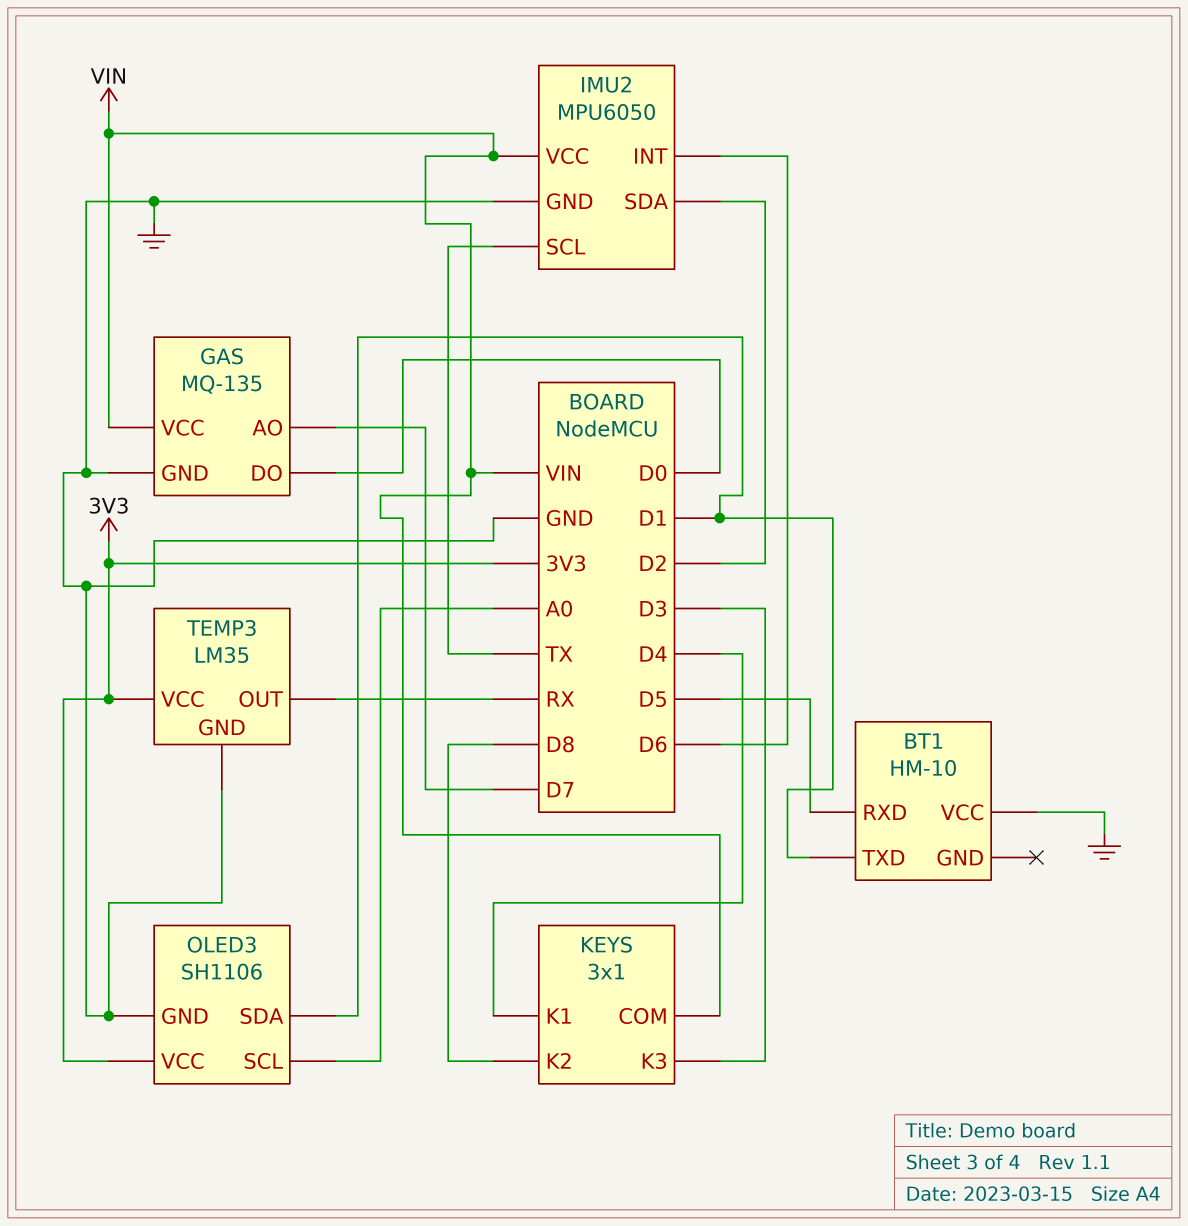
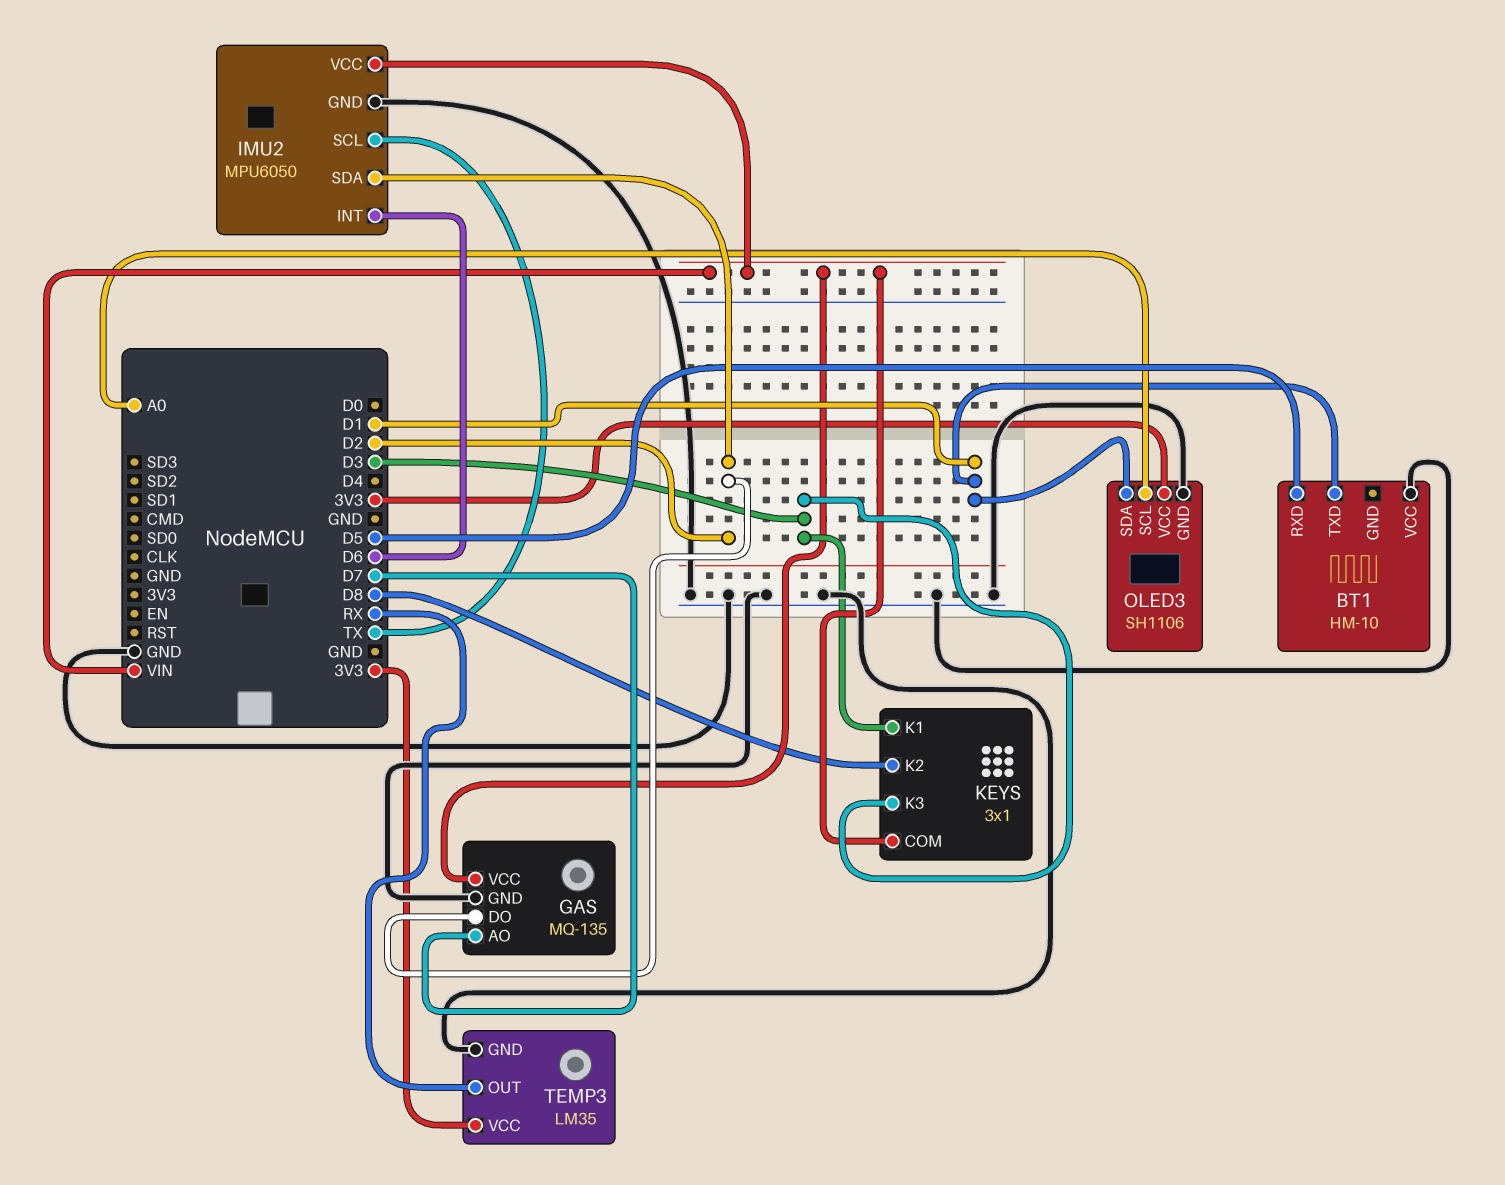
GAS pin DO: D0 -> D2
KEYS pin K1: D4 -> D3

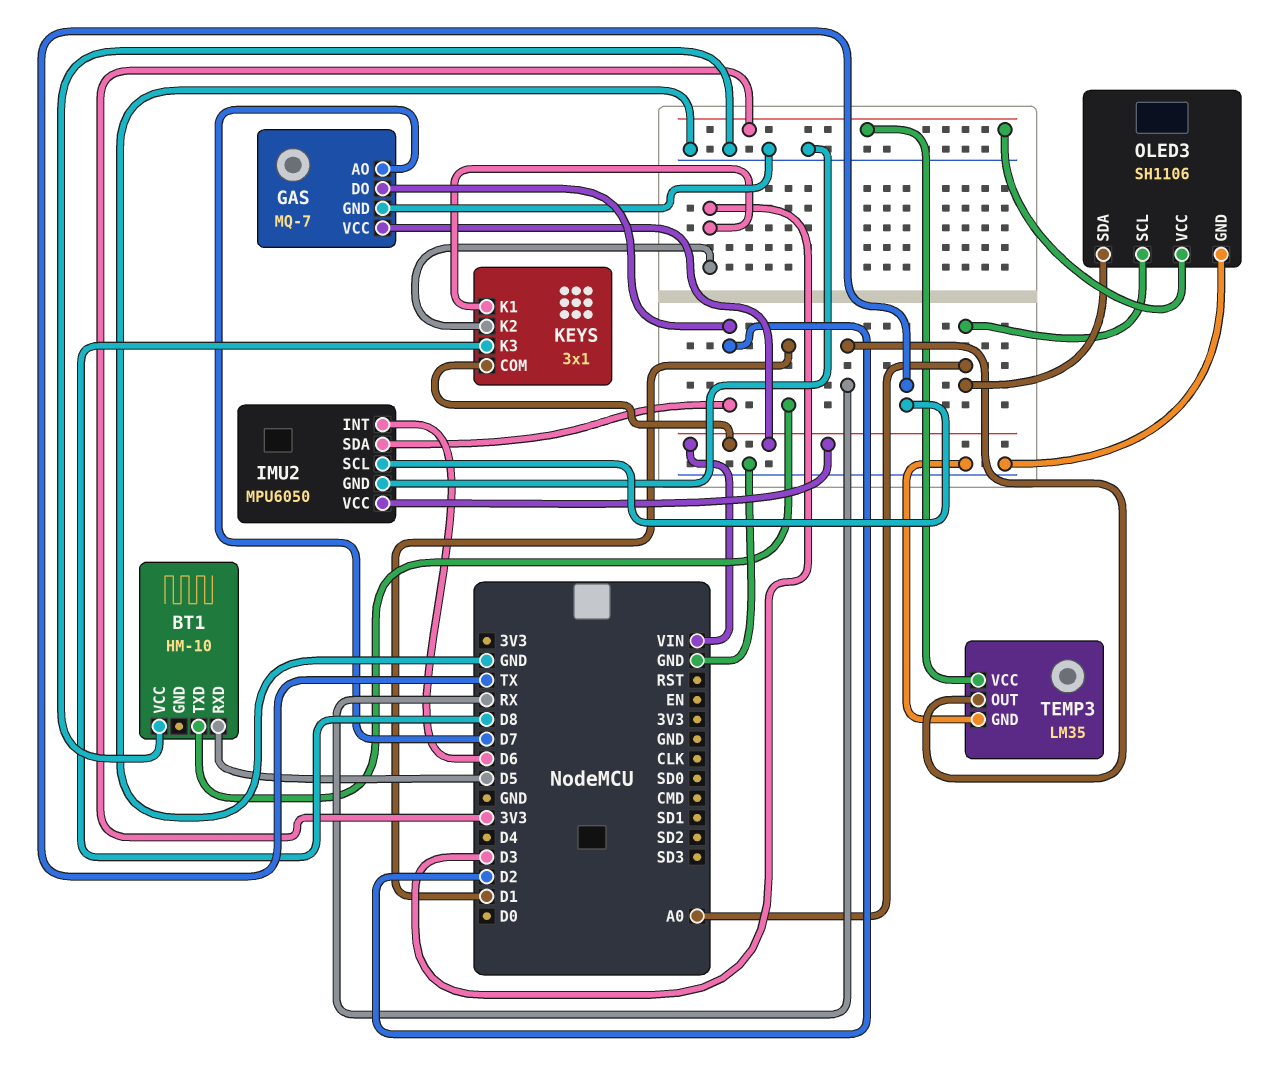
GAS: MQ-135 -> MQ-7
KEYS pin K2: D8 -> D3
KEYS pin K3: D3 -> D8
OLED3 pin SDA: D1 -> A0

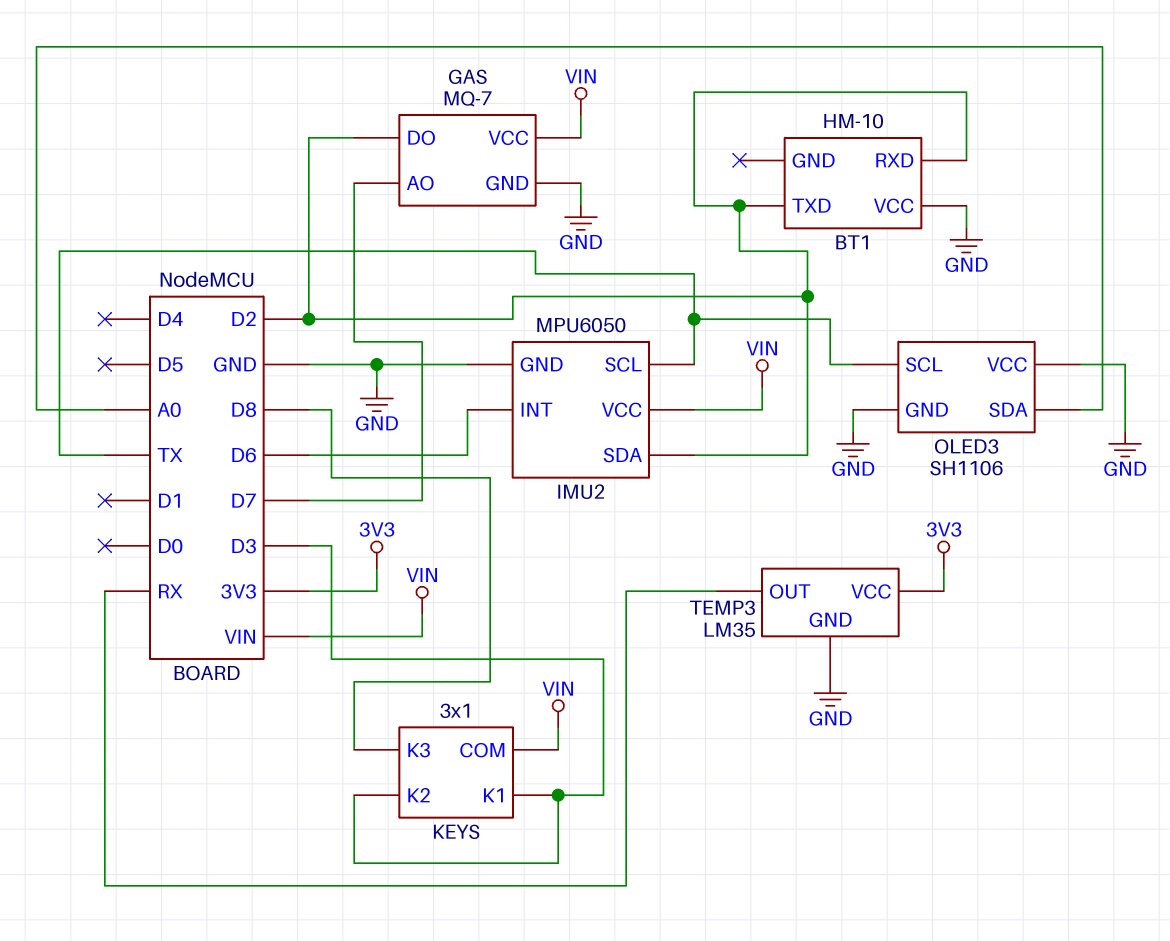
BT1 pin RXD: D5 -> D2
BT1 pin TXD: D1 -> D2
OLED3 pin SCL: A0 -> TX
OLED3 pin VCC: 3V3 -> GND

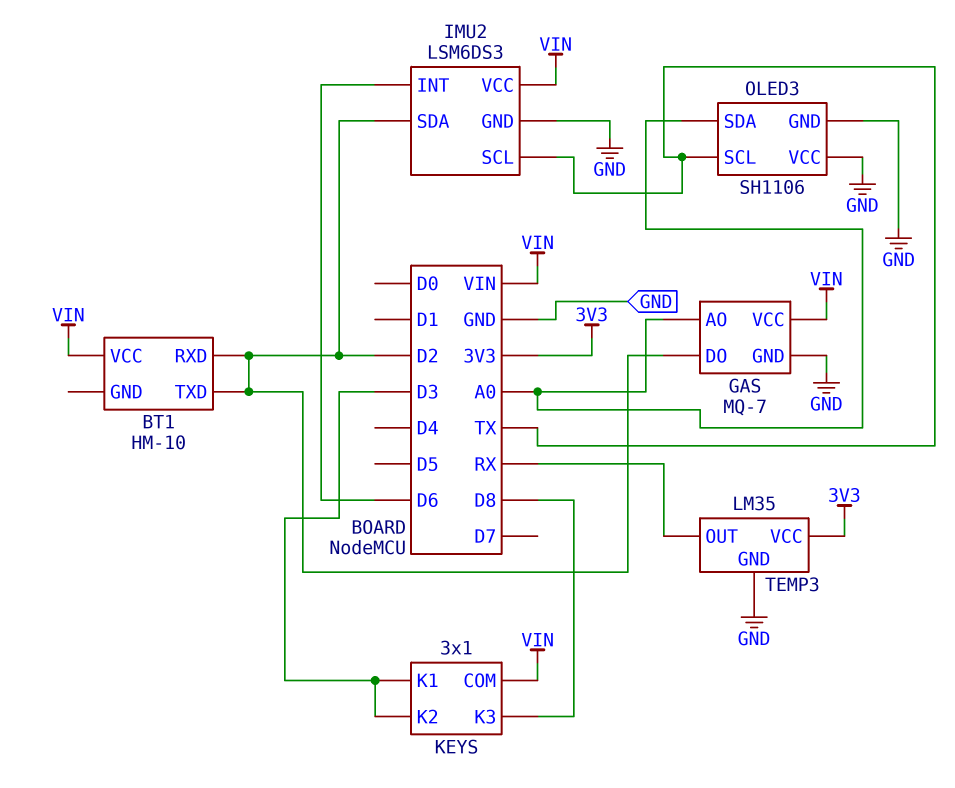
BT1 pin VCC: GND -> VIN
GAS pin AO: D7 -> A0
IMU2: MPU6050 -> LSM6DS3

